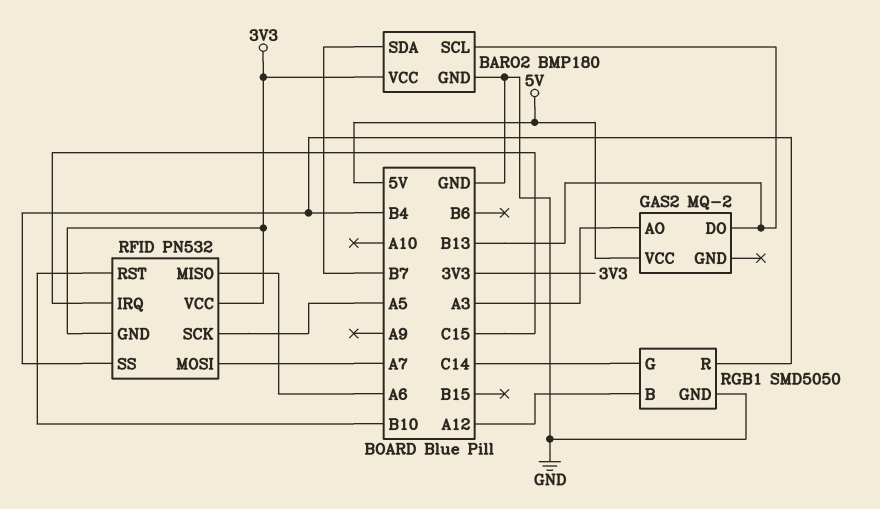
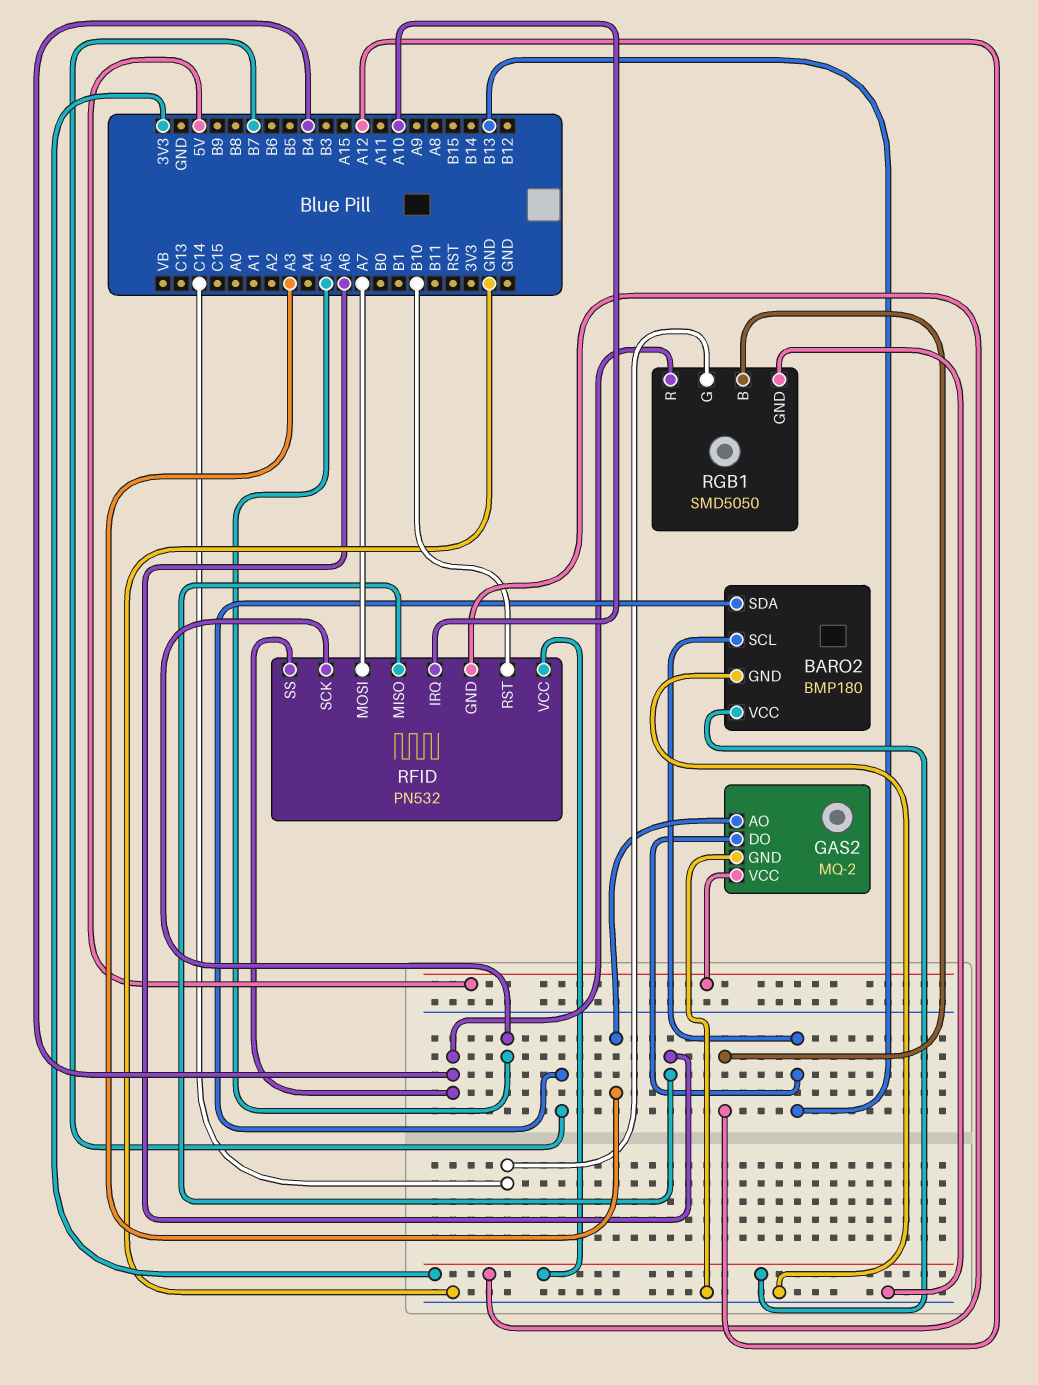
GAS2 pin GND: none -> GND
RFID pin IRQ: C15 -> A10

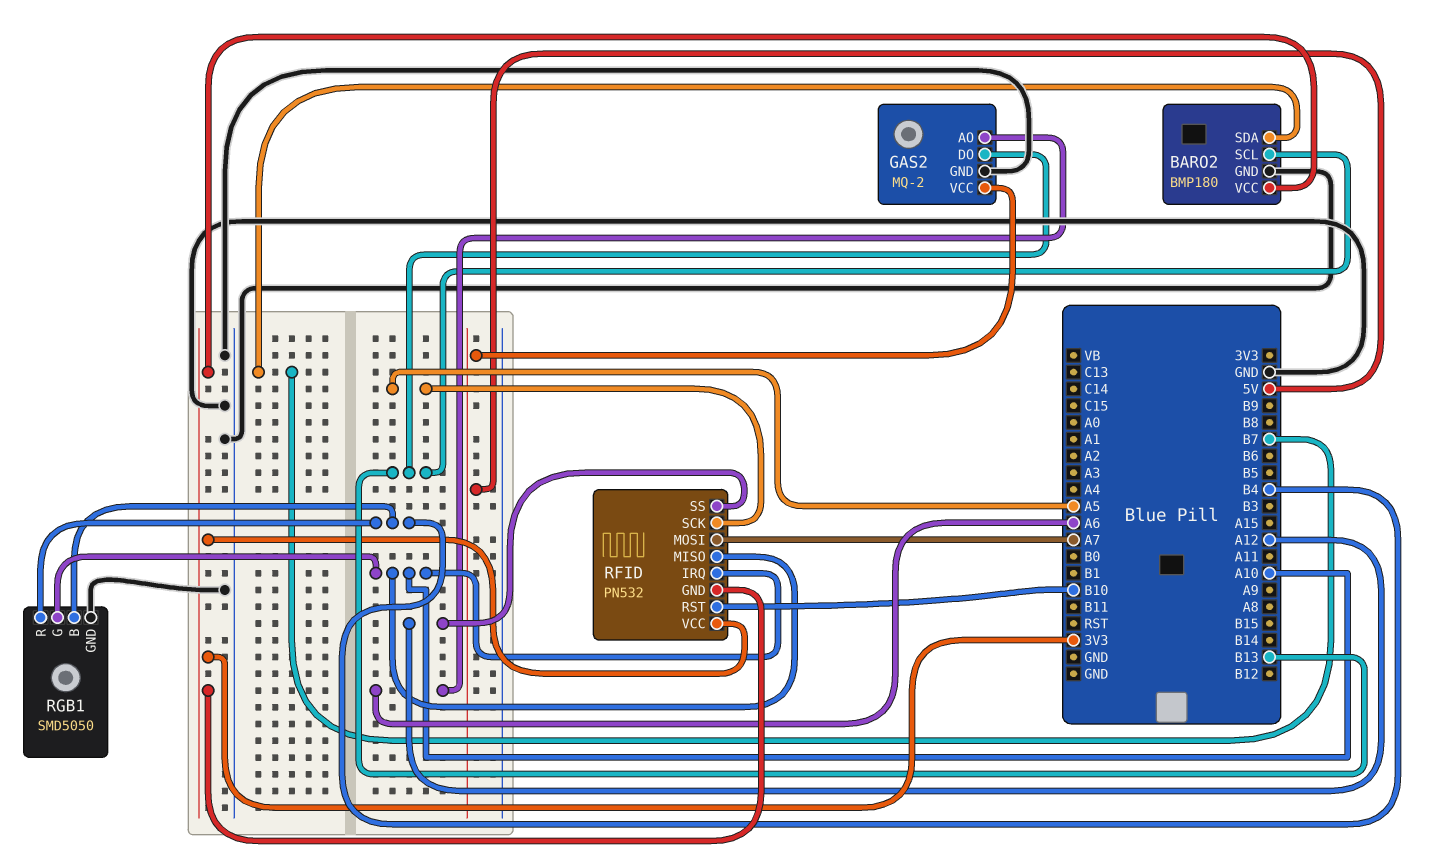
GAS2 pin AO: A3 -> A6
RFID pin MISO: A6 -> A10
RFID pin SS: B4 -> A12
RGB1 pin B: A12 -> B4
RGB1 pin G: C14 -> A10

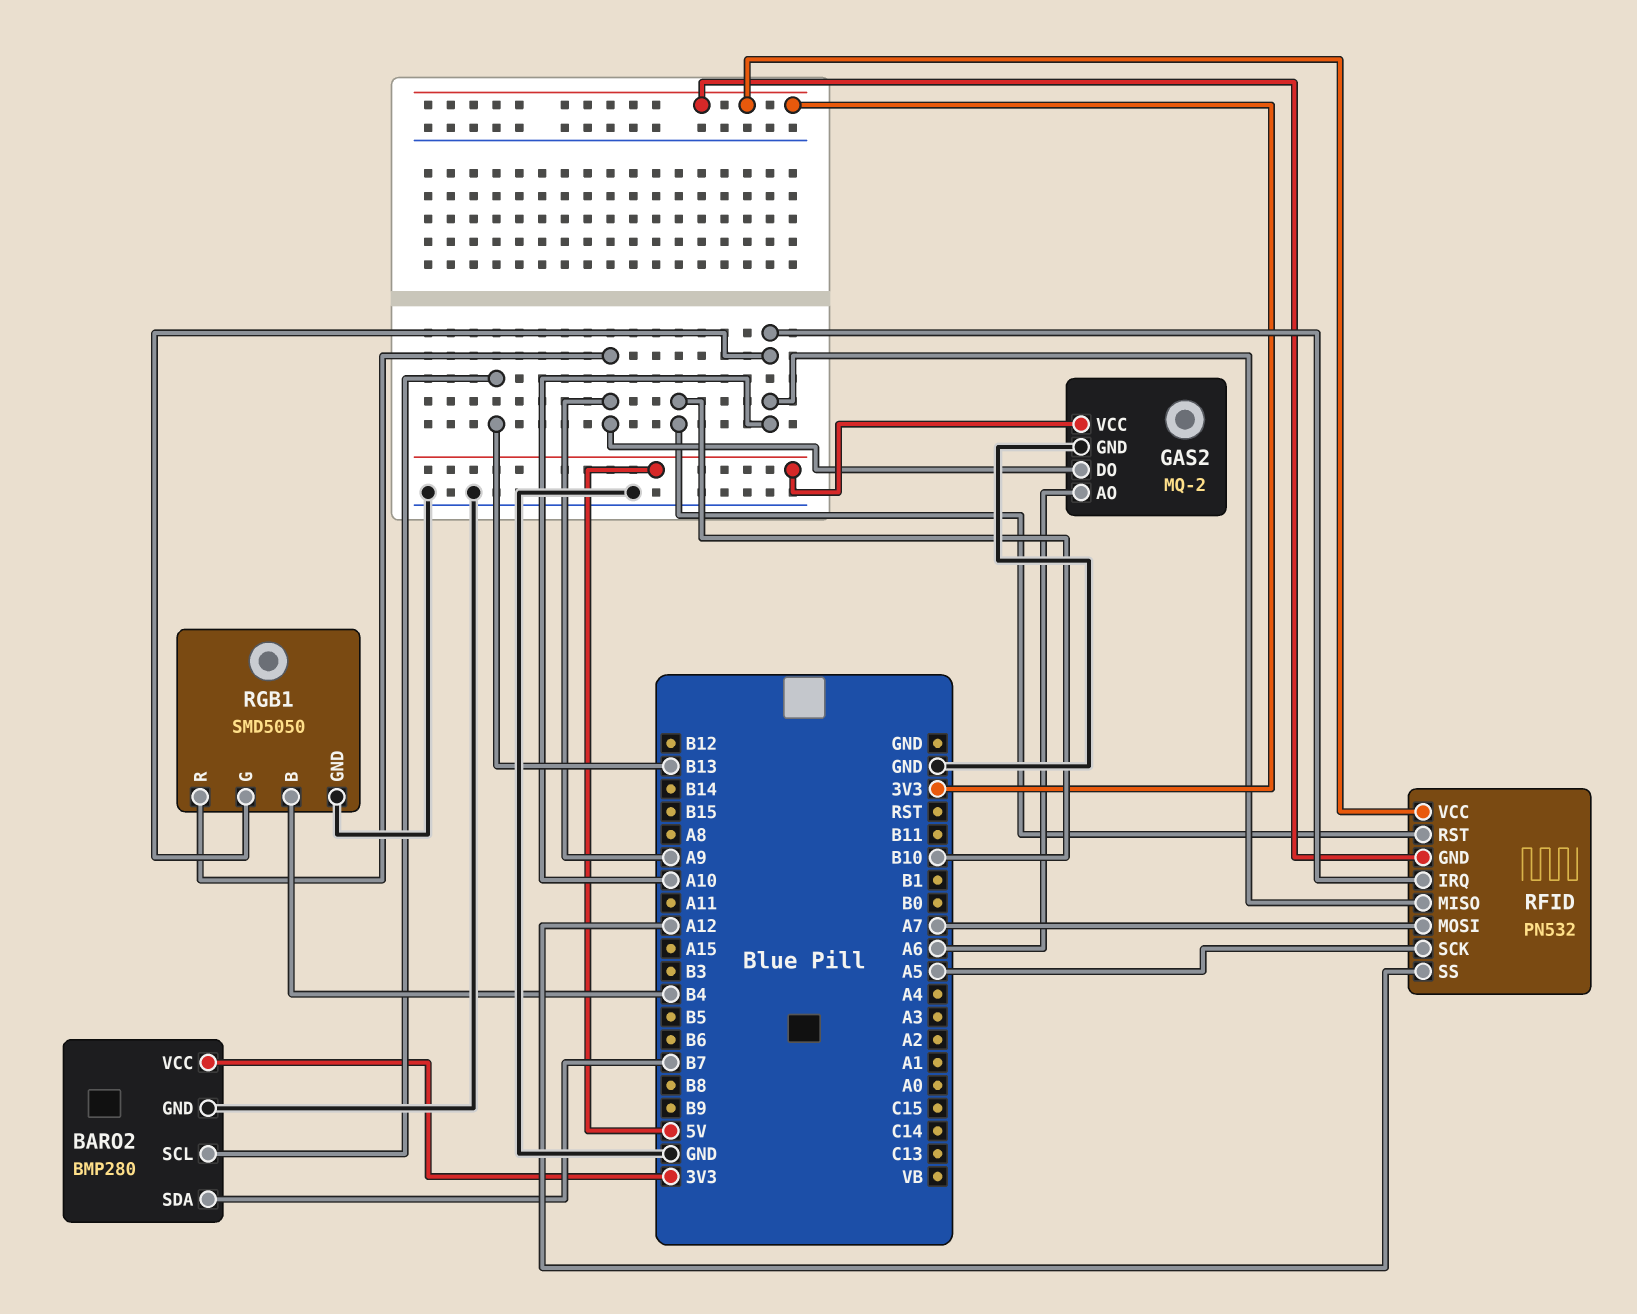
BARO2: BMP180 -> BMP280
GAS2 pin DO: B13 -> A9
RGB1 pin R: B4 -> A9

